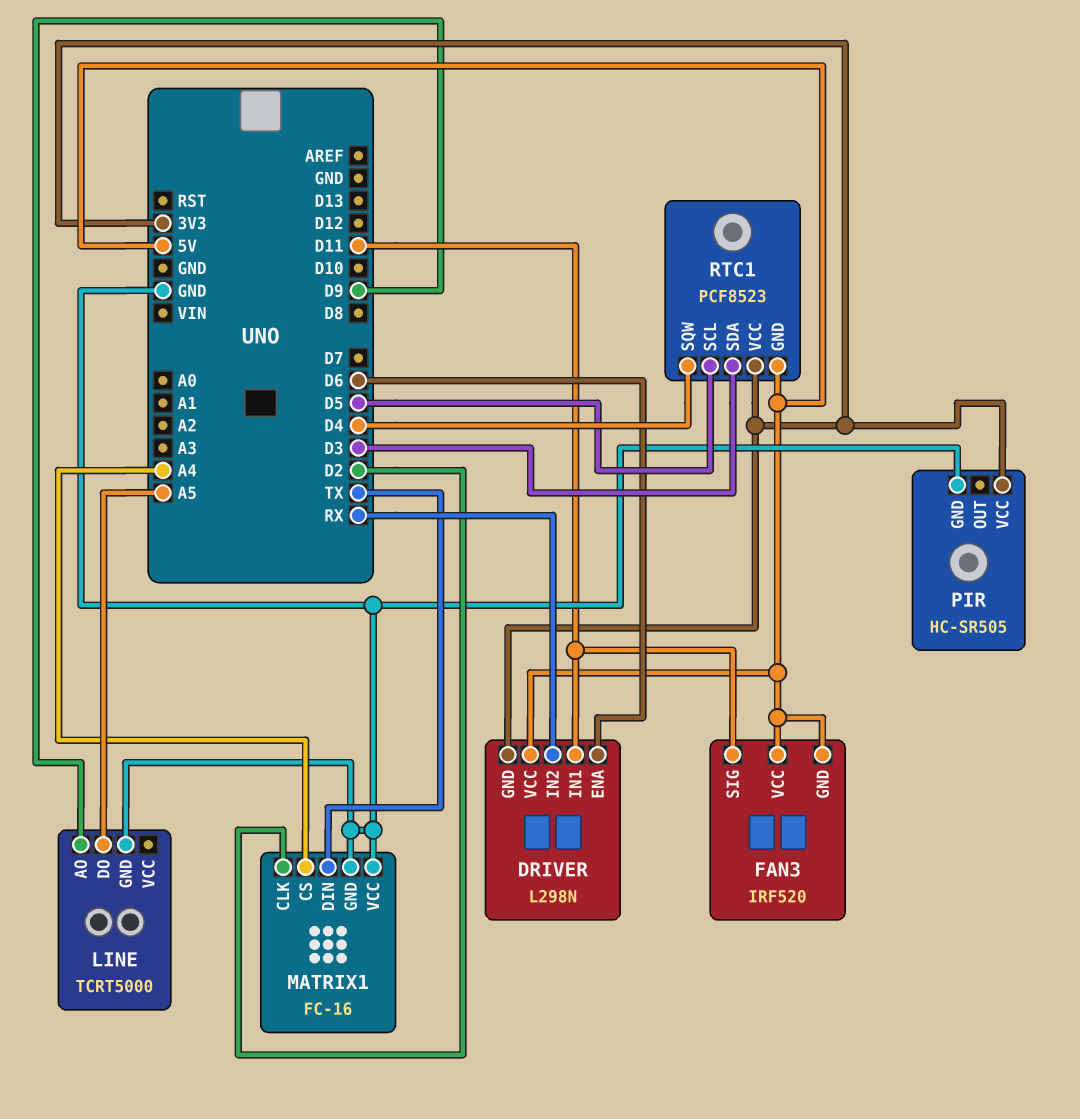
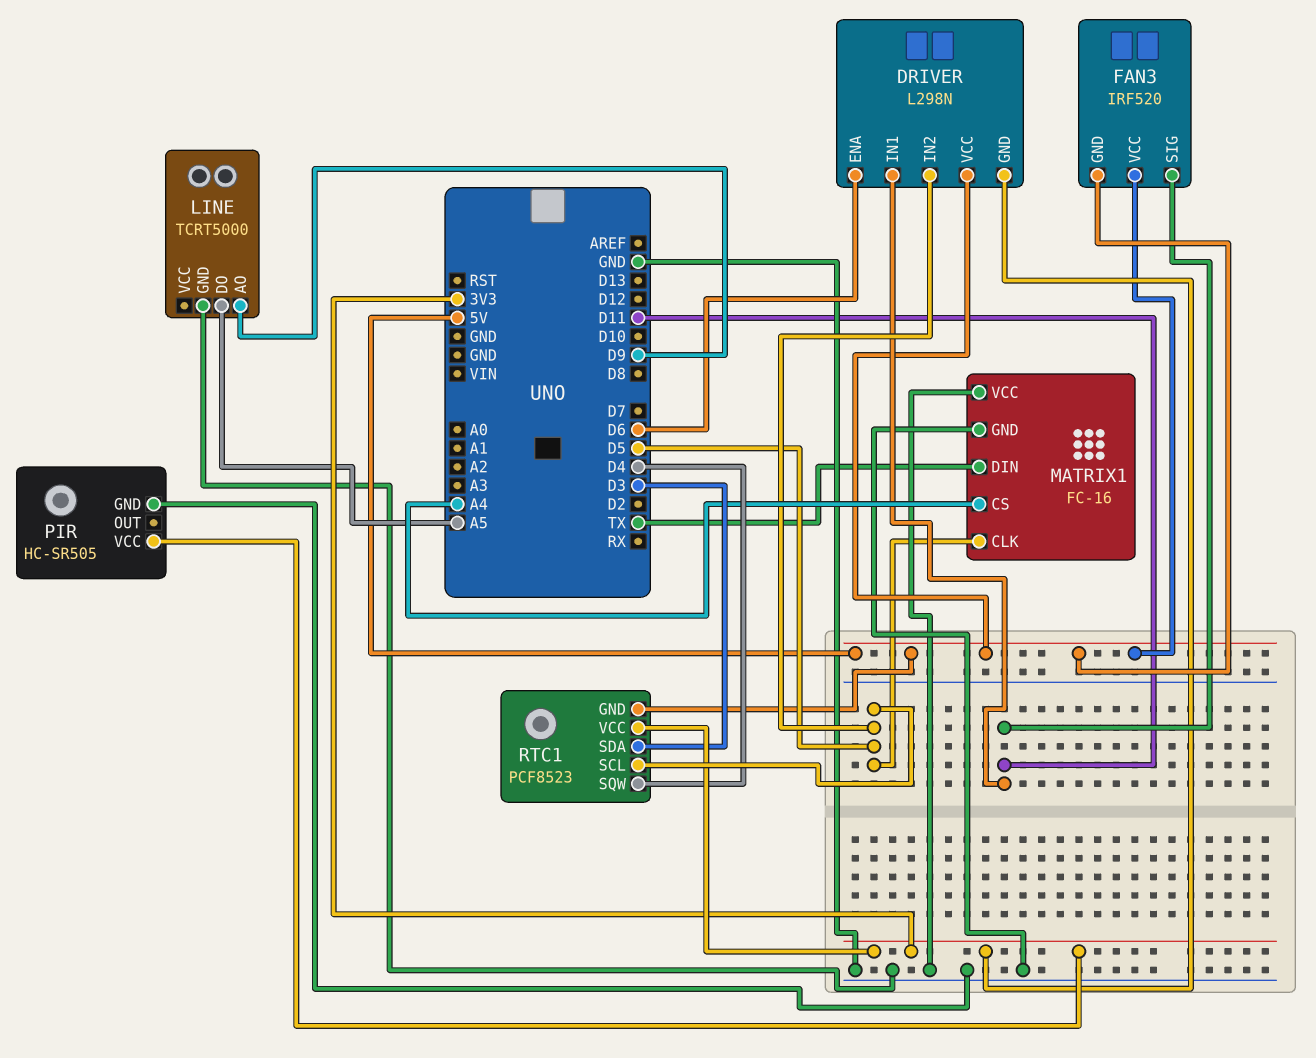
DRIVER pin IN2: RX -> D5
MATRIX1 pin CLK: D2 -> D5

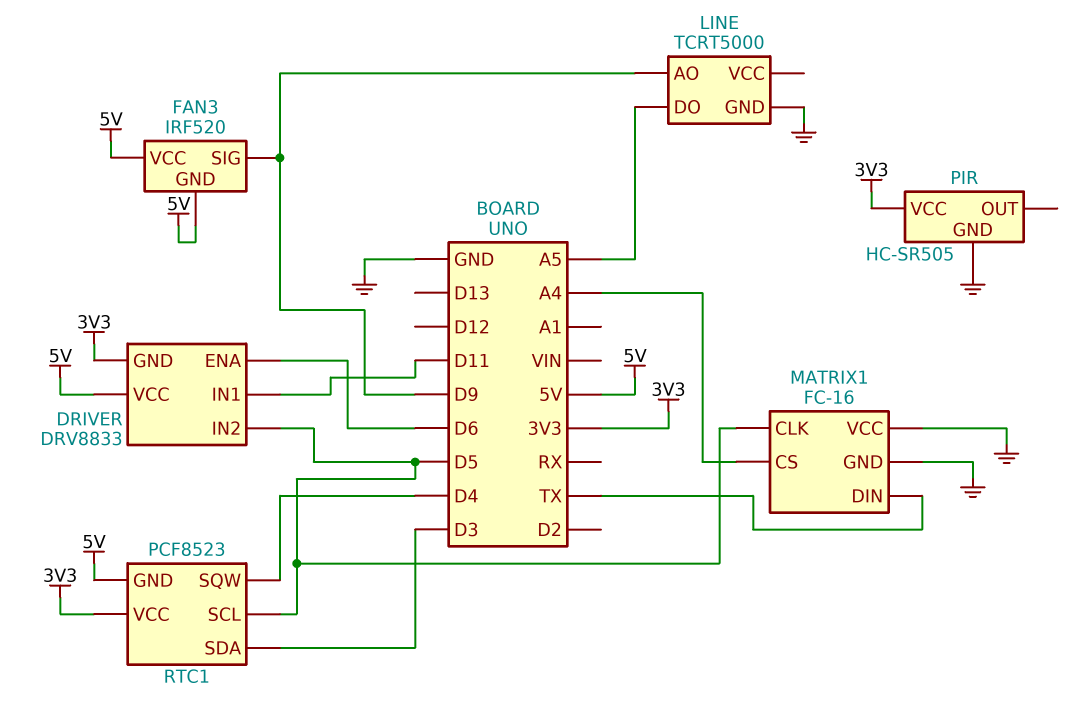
DRIVER: L298N -> DRV8833
FAN3 pin SIG: D11 -> D9

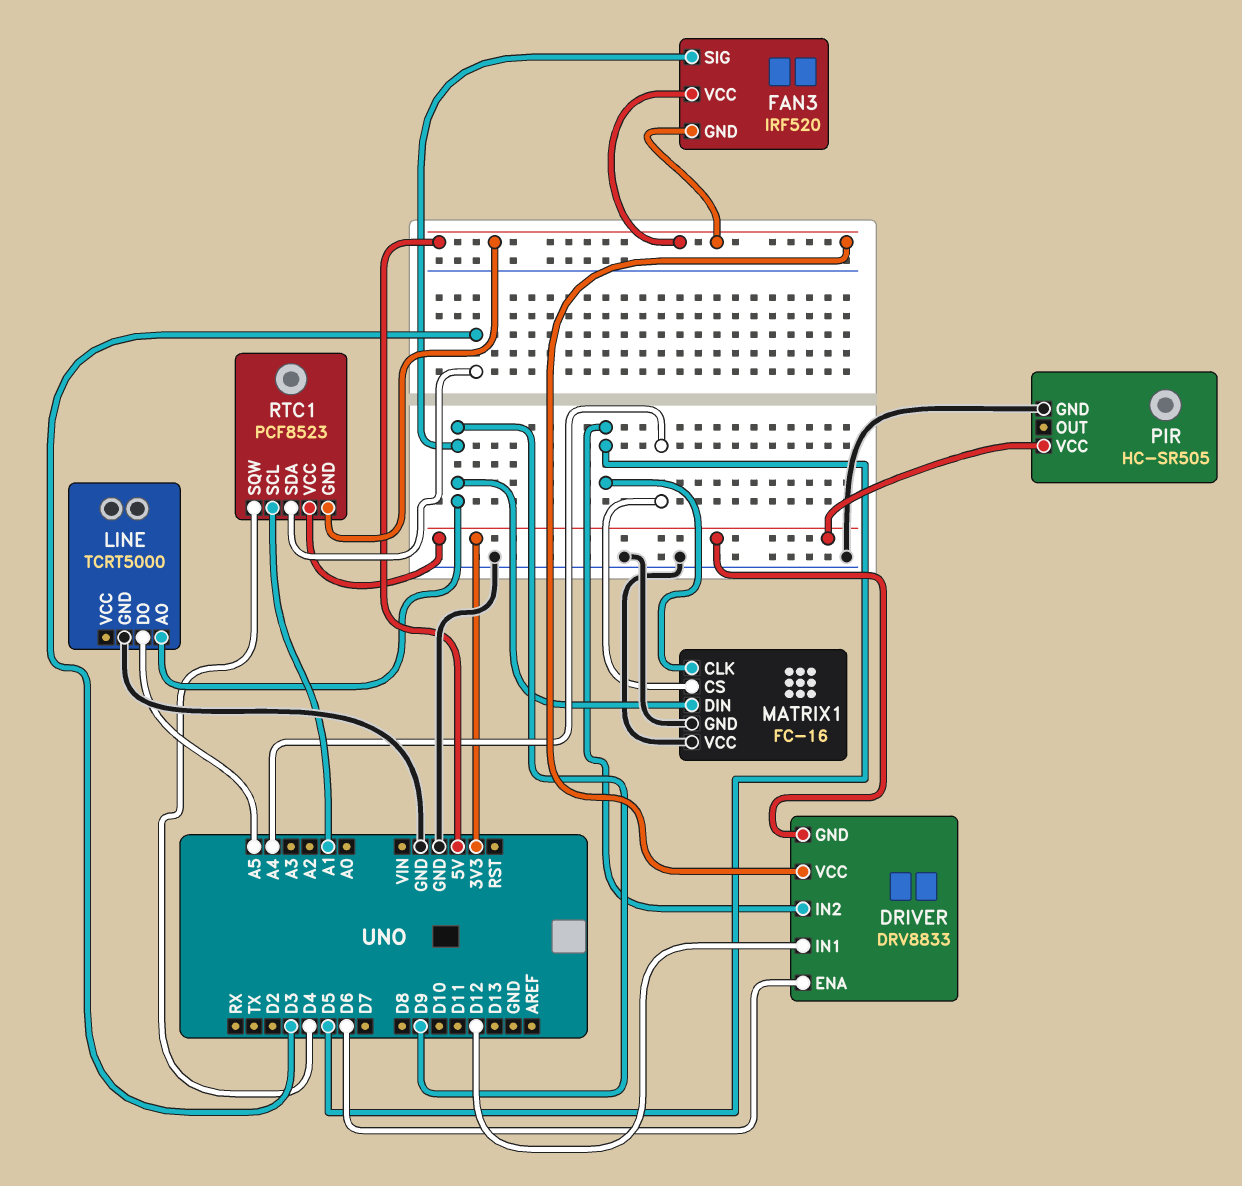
DRIVER pin IN1: D11 -> D12
MATRIX1 pin DIN: TX -> D9
RTC1 pin SCL: D5 -> A1

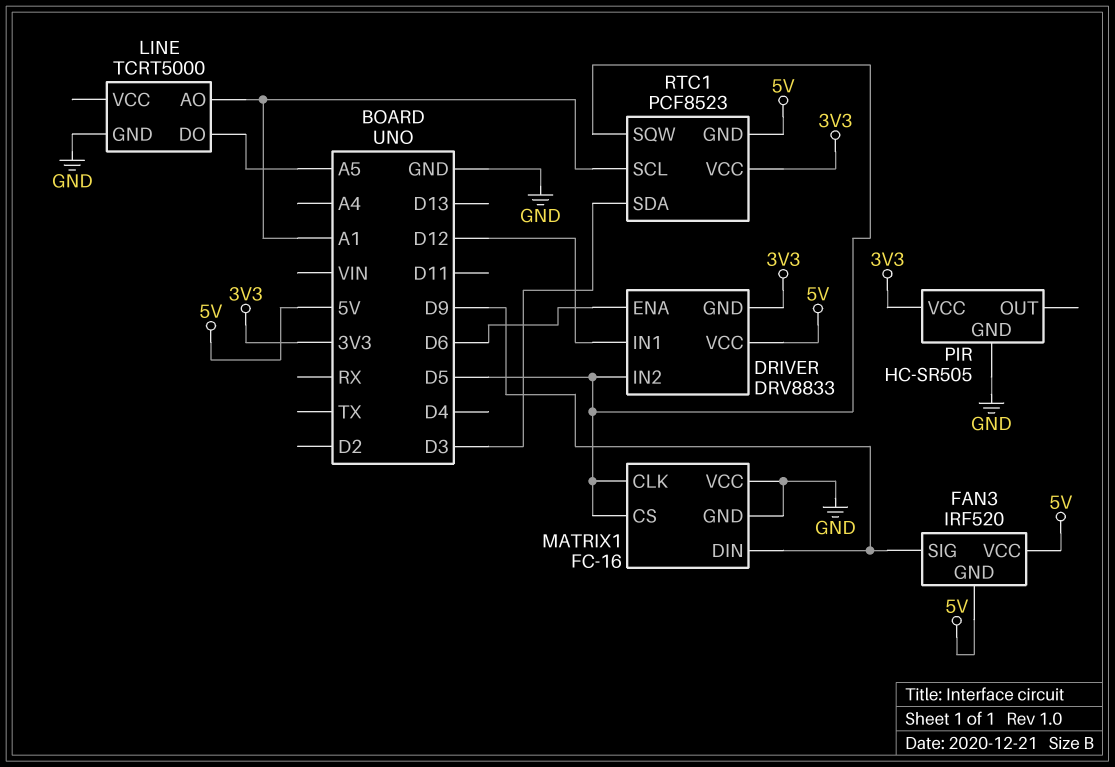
LINE pin AO: D9 -> A1
MATRIX1 pin CS: A4 -> D5
RTC1 pin SQW: D4 -> D5

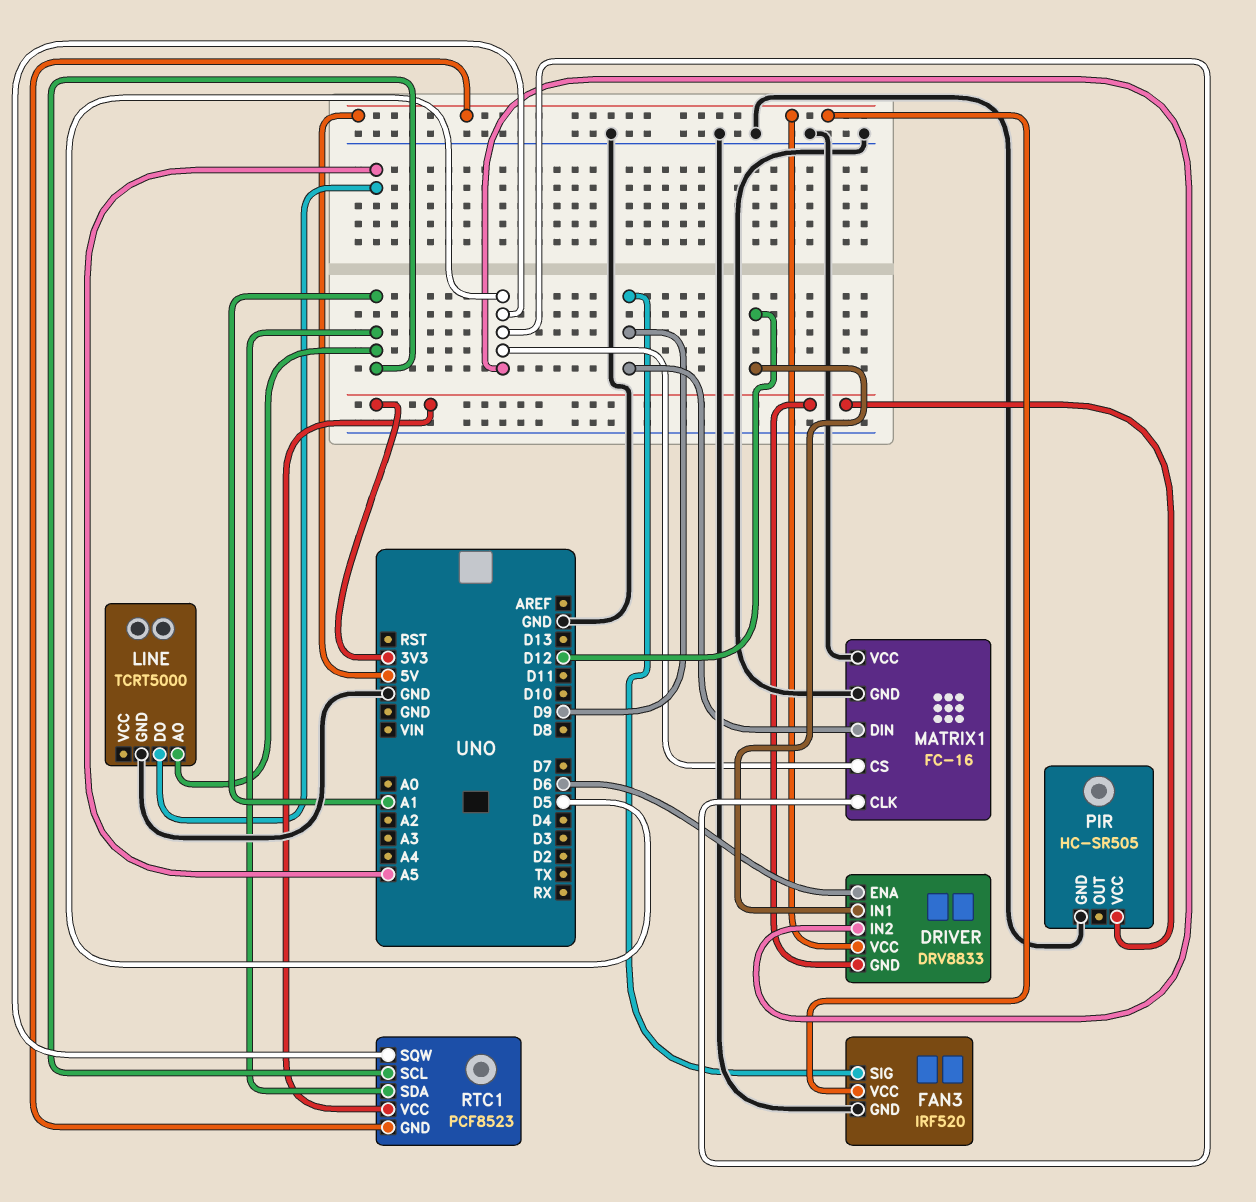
FAN3 pin GND: 5V -> GND
RTC1 pin SDA: D3 -> A1

